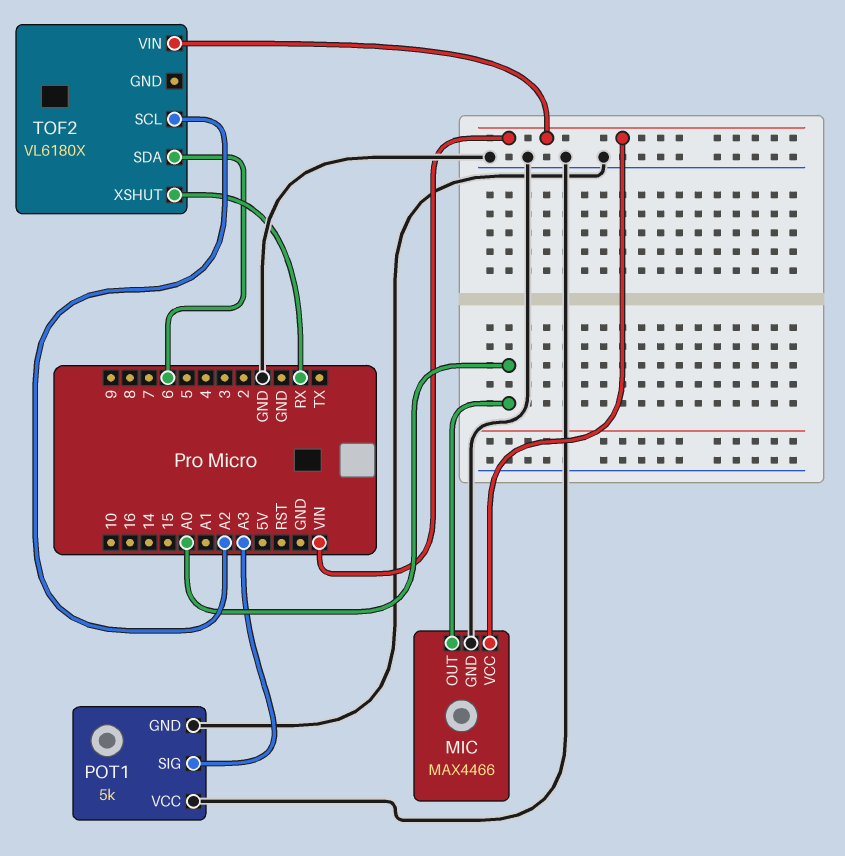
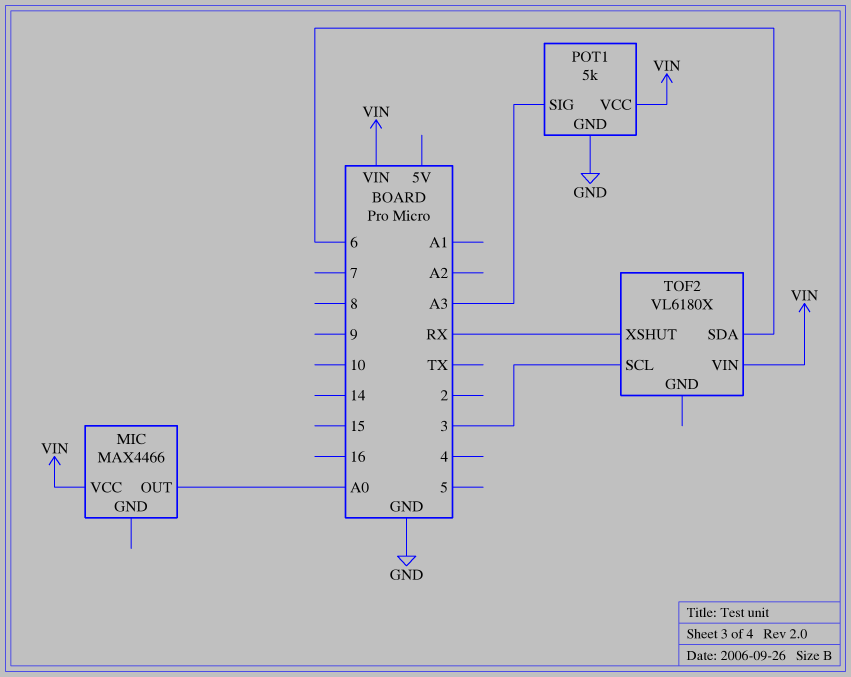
MIC pin GND: GND -> none
POT1 pin VCC: GND -> VIN
TOF2 pin SCL: A2 -> 3

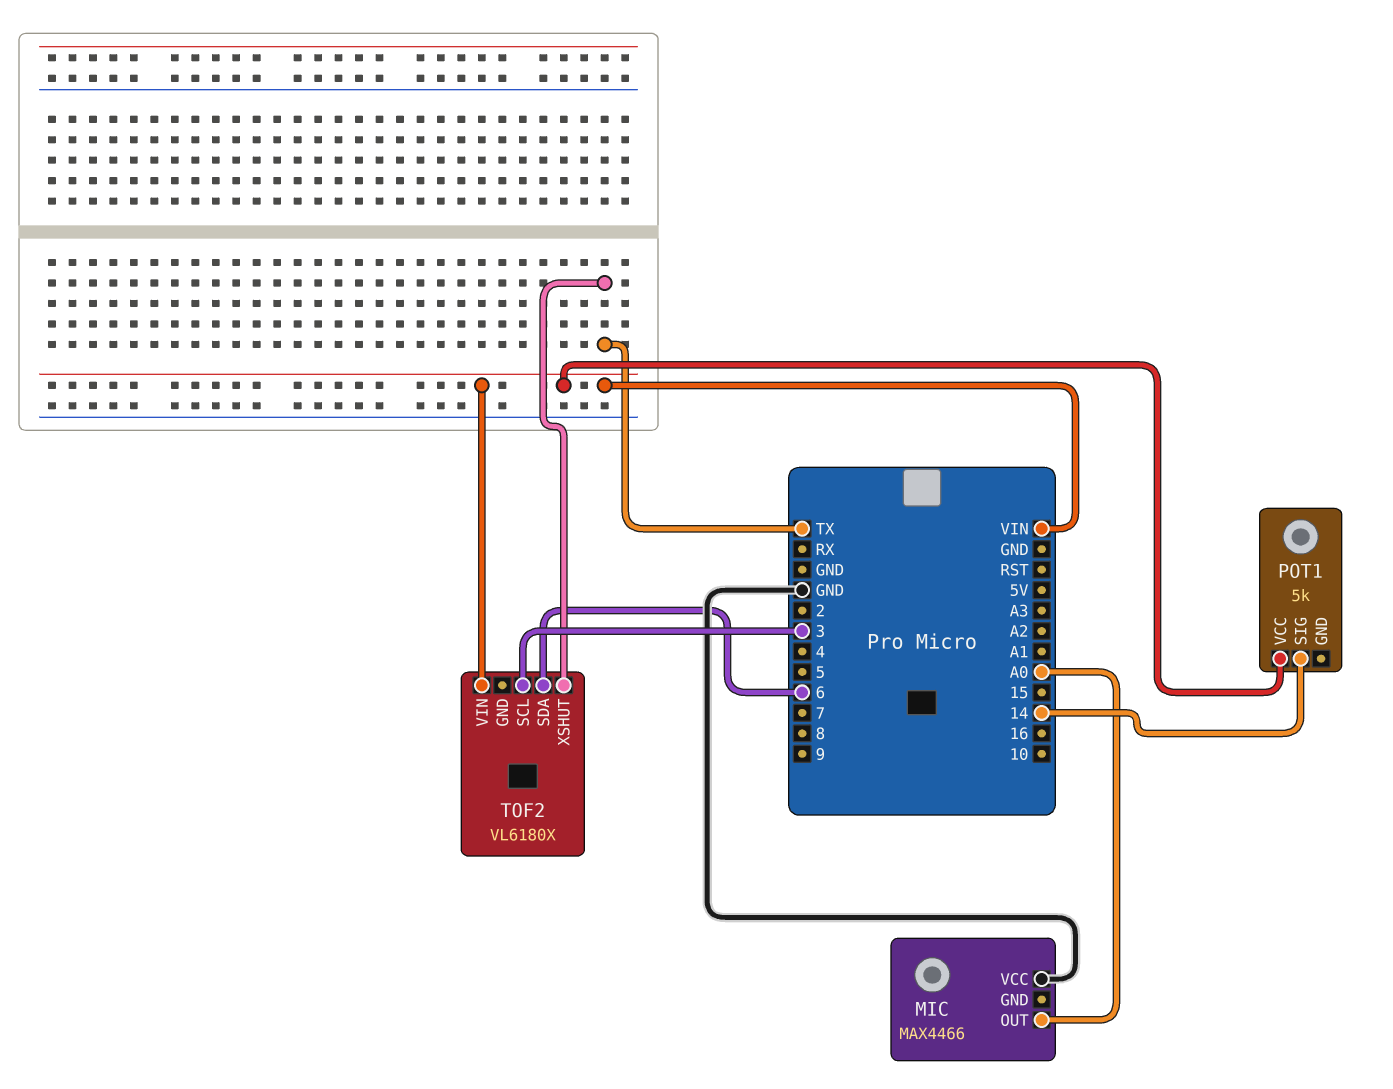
MIC pin VCC: VIN -> GND
POT1 pin GND: GND -> none
POT1 pin SIG: A3 -> 14
TOF2 pin XSHUT: RX -> TX

